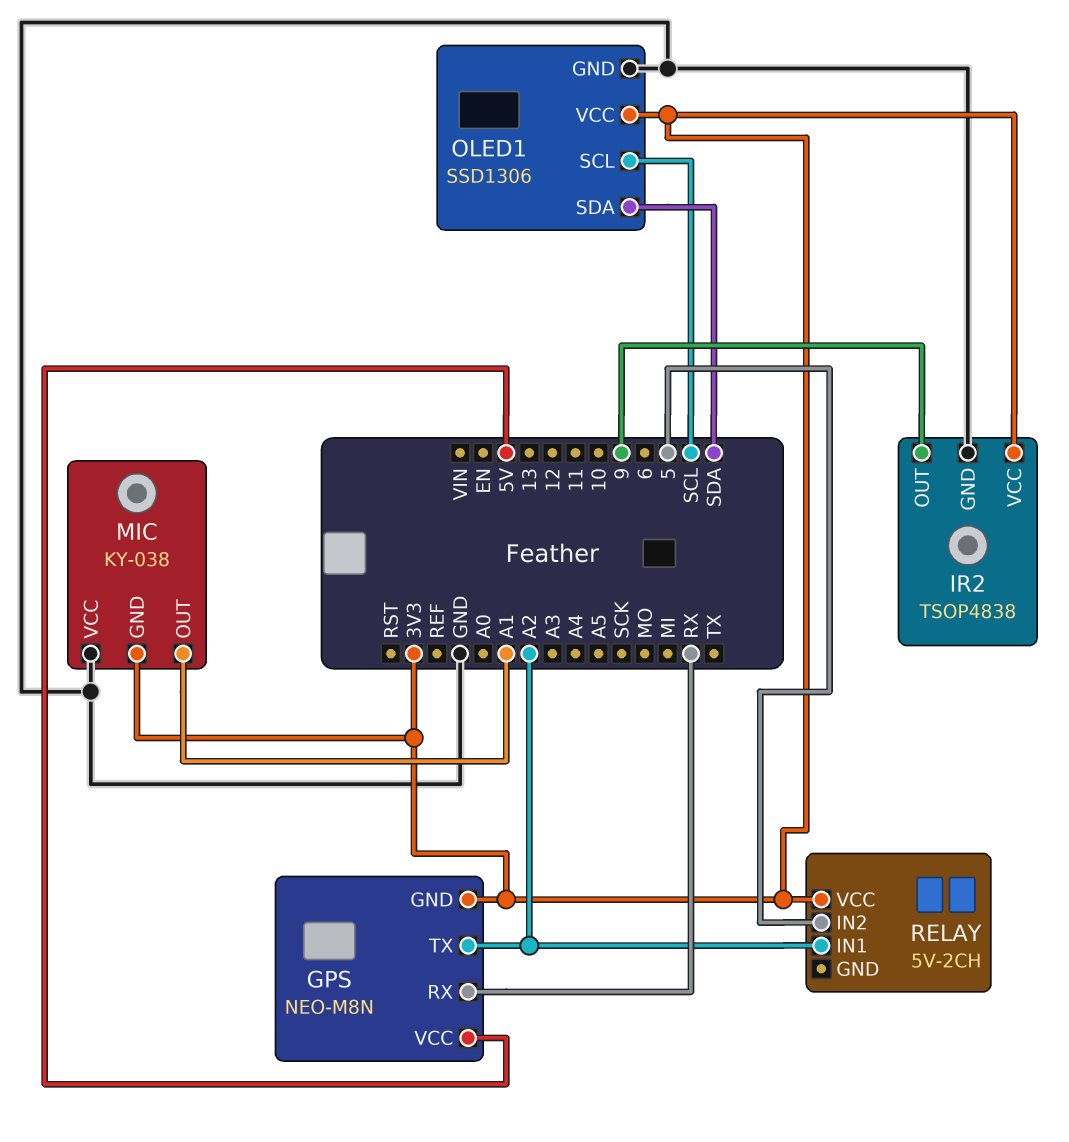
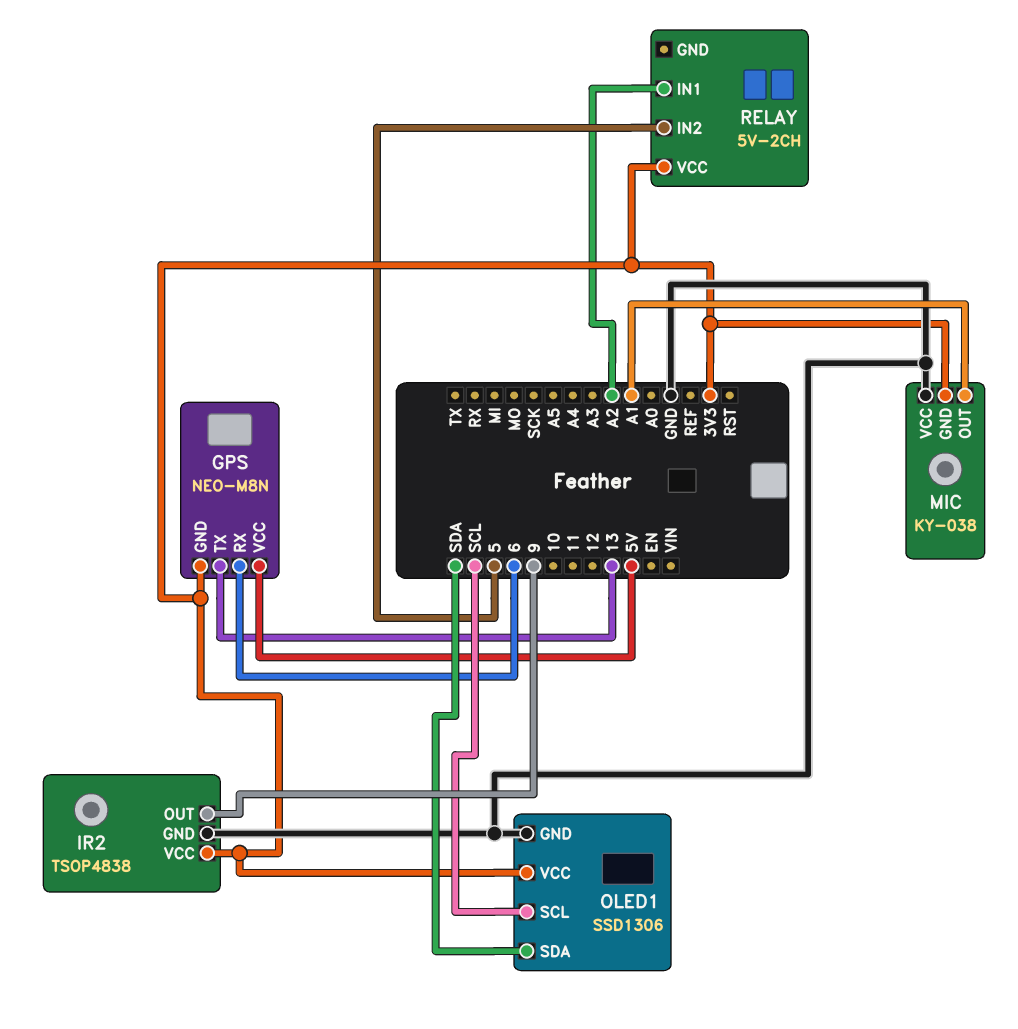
GPS pin RX: RX -> 6
GPS pin TX: A2 -> 13

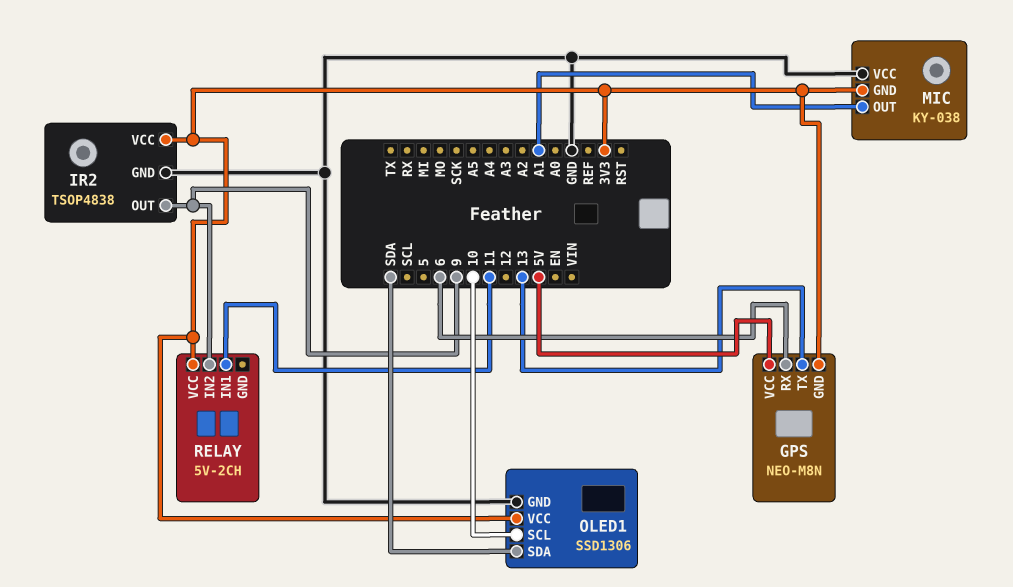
OLED1 pin SCL: SCL -> 10
RELAY pin IN1: A2 -> 11
RELAY pin IN2: 5 -> 9

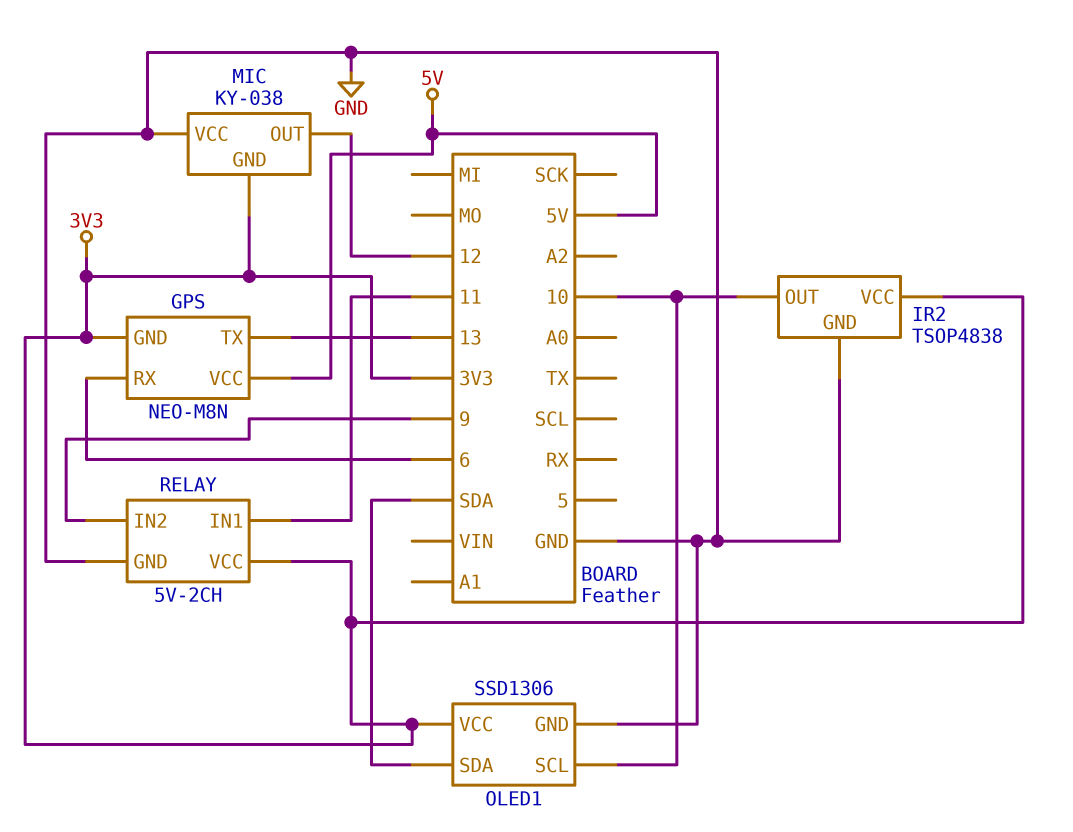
IR2 pin OUT: 9 -> 10
MIC pin OUT: A1 -> 12
RELAY pin GND: none -> GND

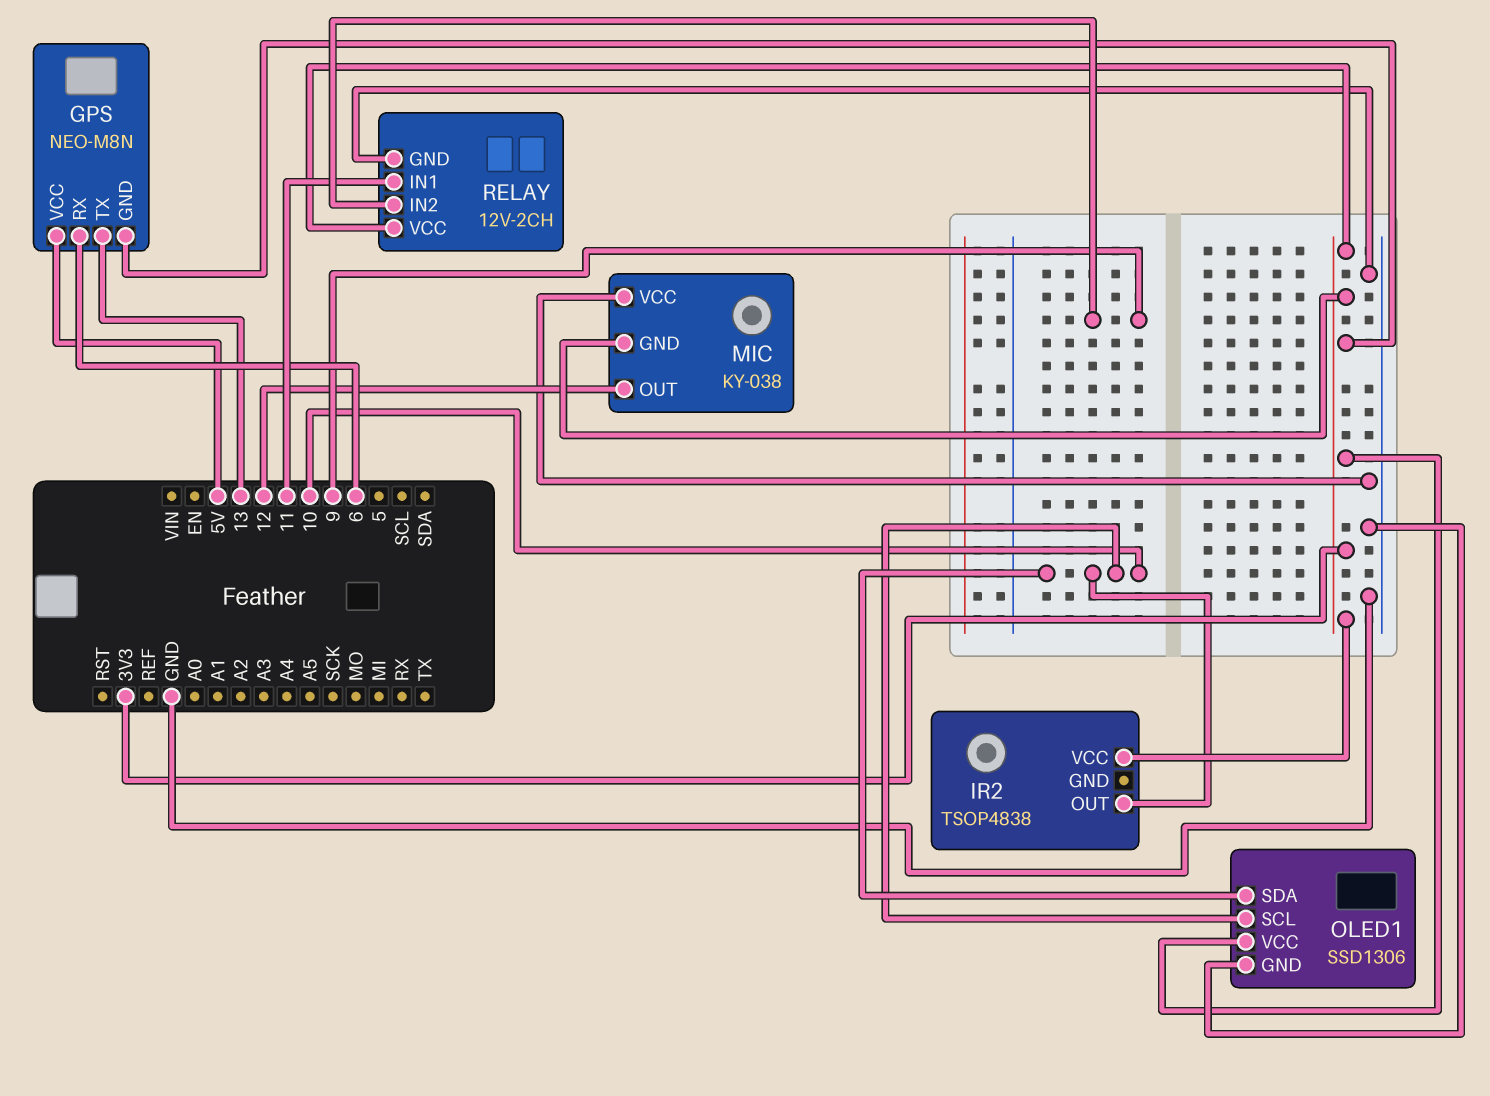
IR2 pin GND: GND -> none
OLED1 pin SDA: SDA -> 10
RELAY: 5V-2CH -> 12V-2CH

